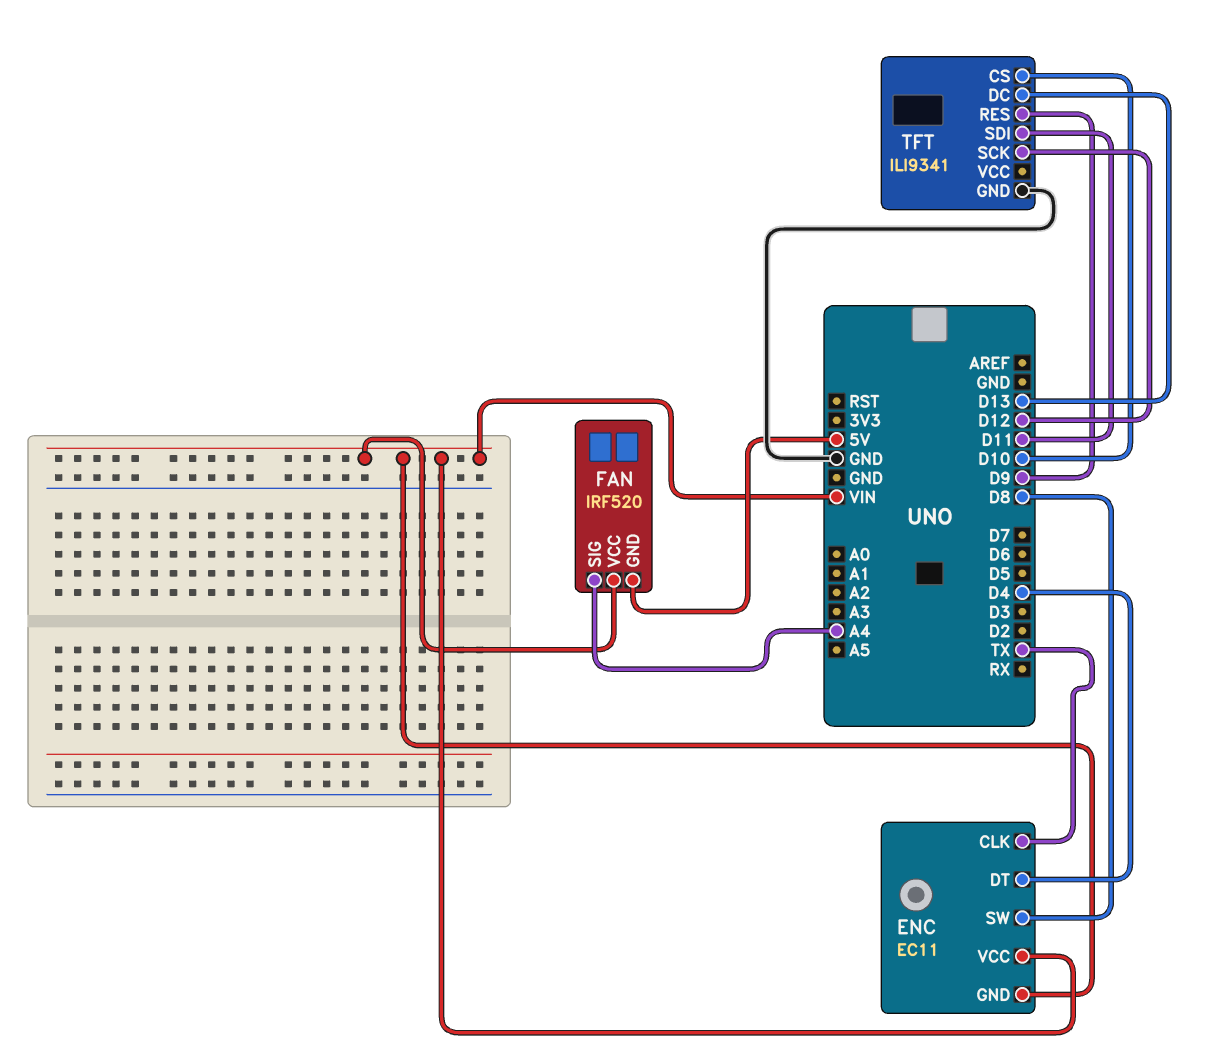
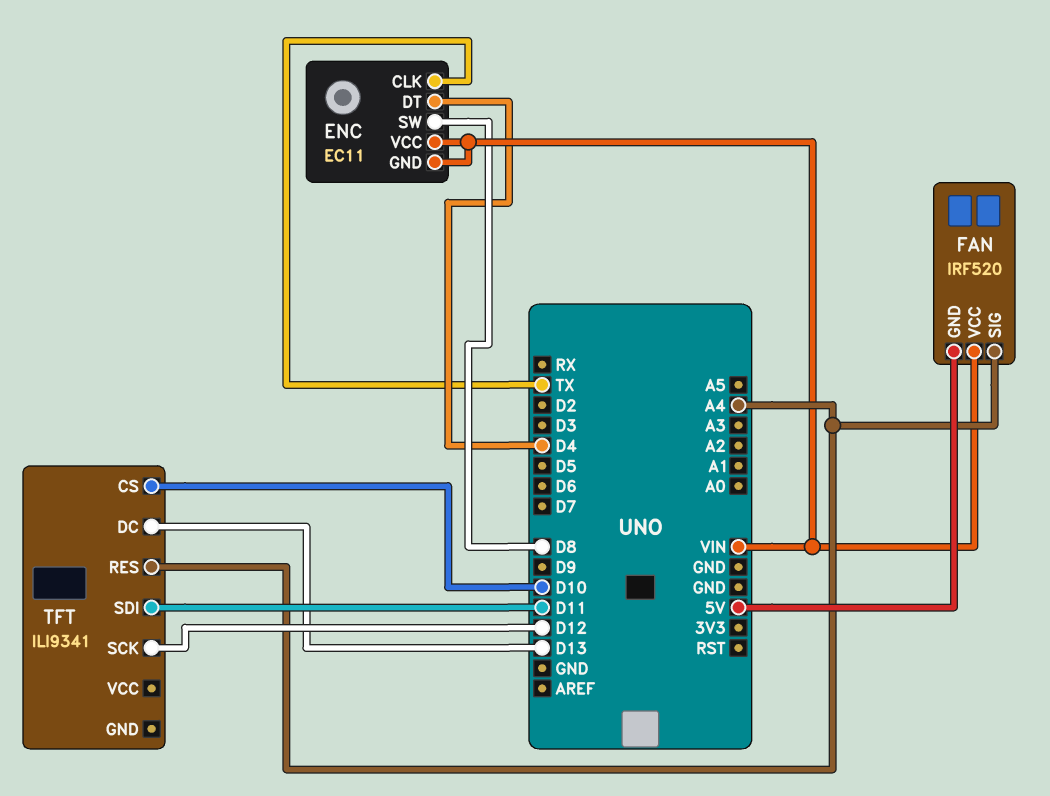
TFT pin GND: GND -> none
TFT pin RES: D9 -> A4

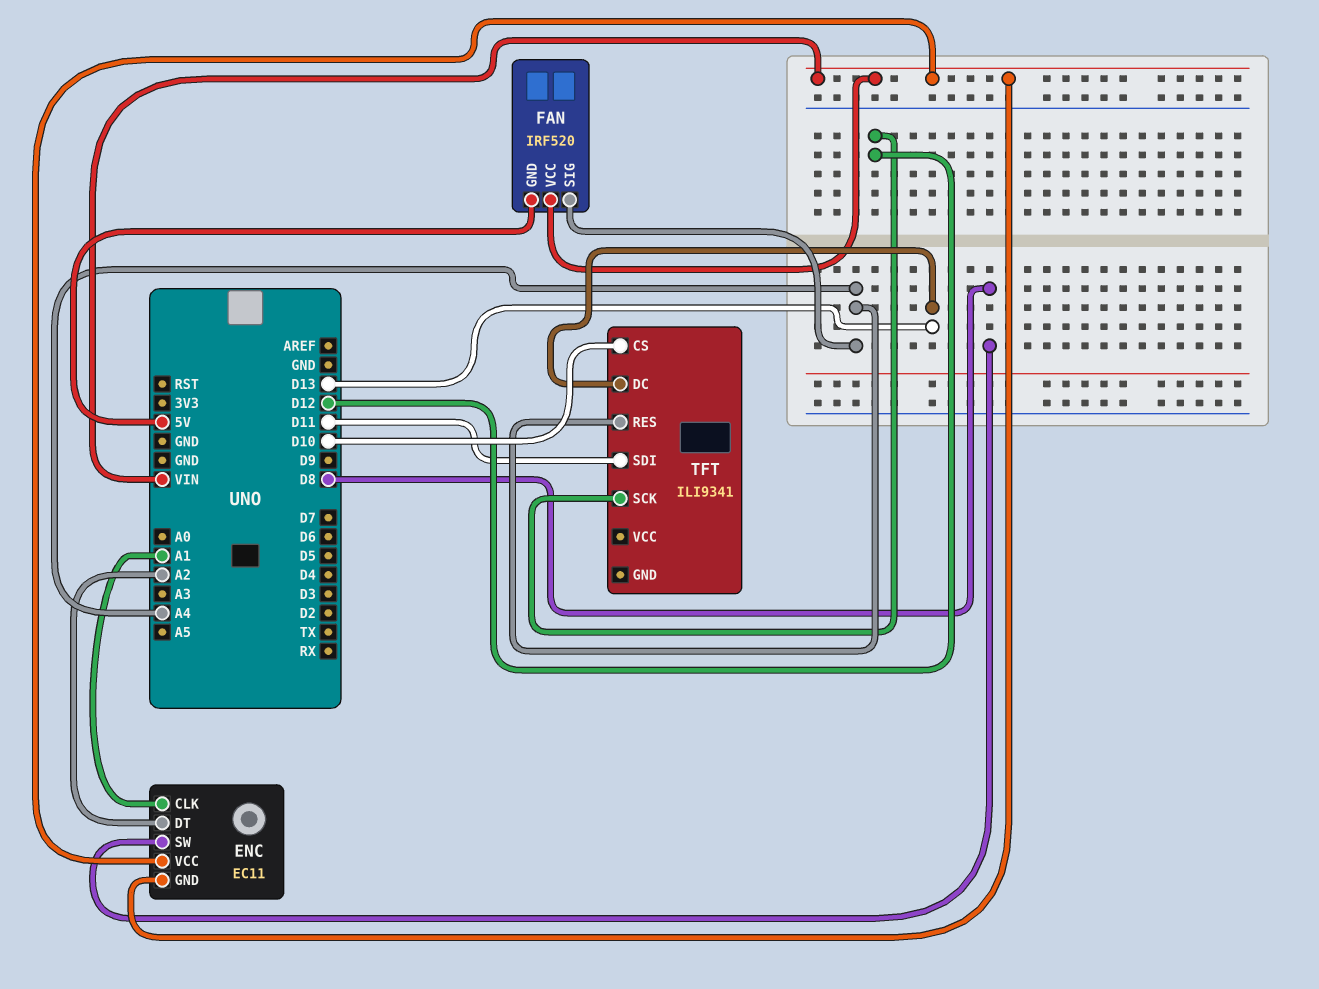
ENC pin CLK: TX -> A1
ENC pin DT: D4 -> A2

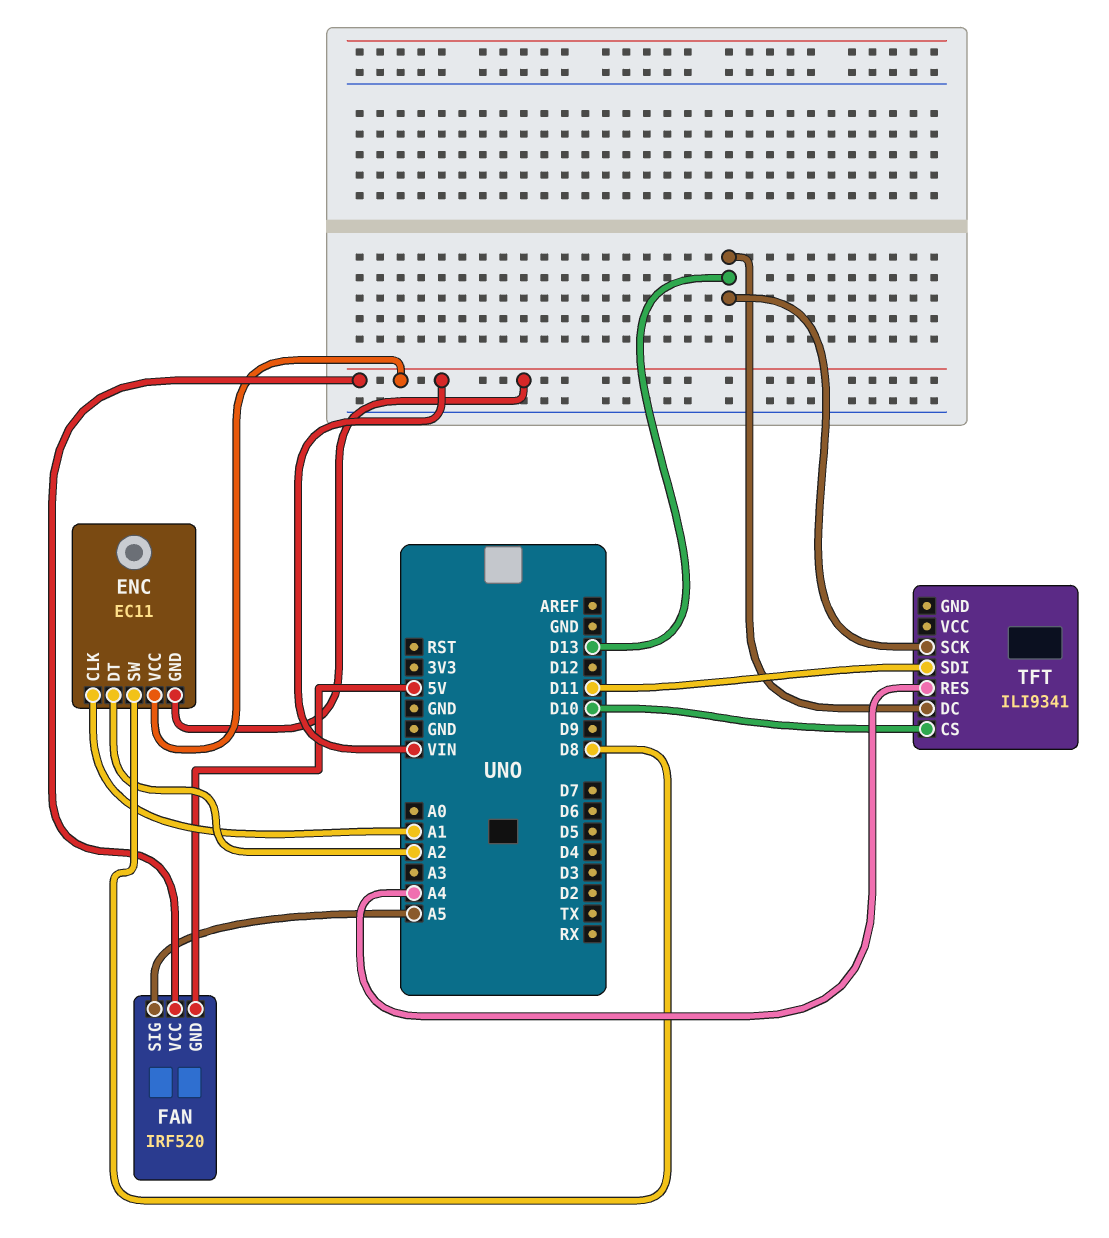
FAN pin SIG: A4 -> A5
TFT pin SCK: D12 -> D13

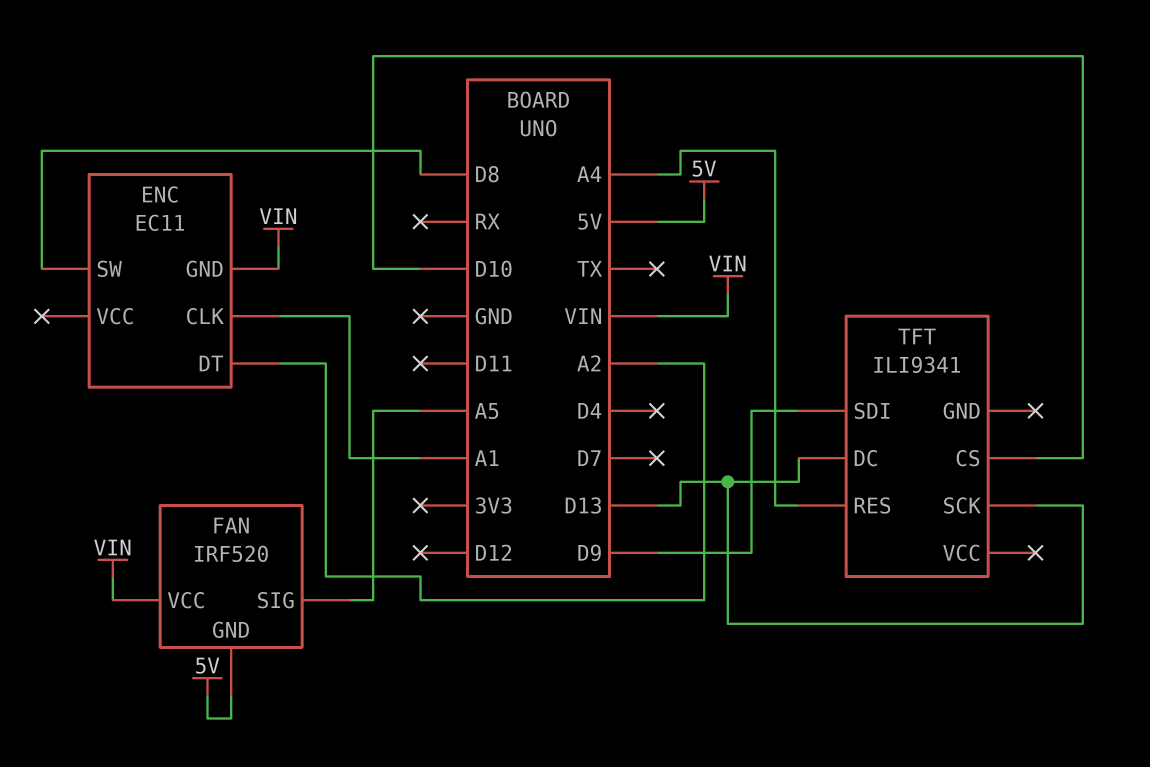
ENC pin VCC: VIN -> none
TFT pin SDI: D11 -> D9

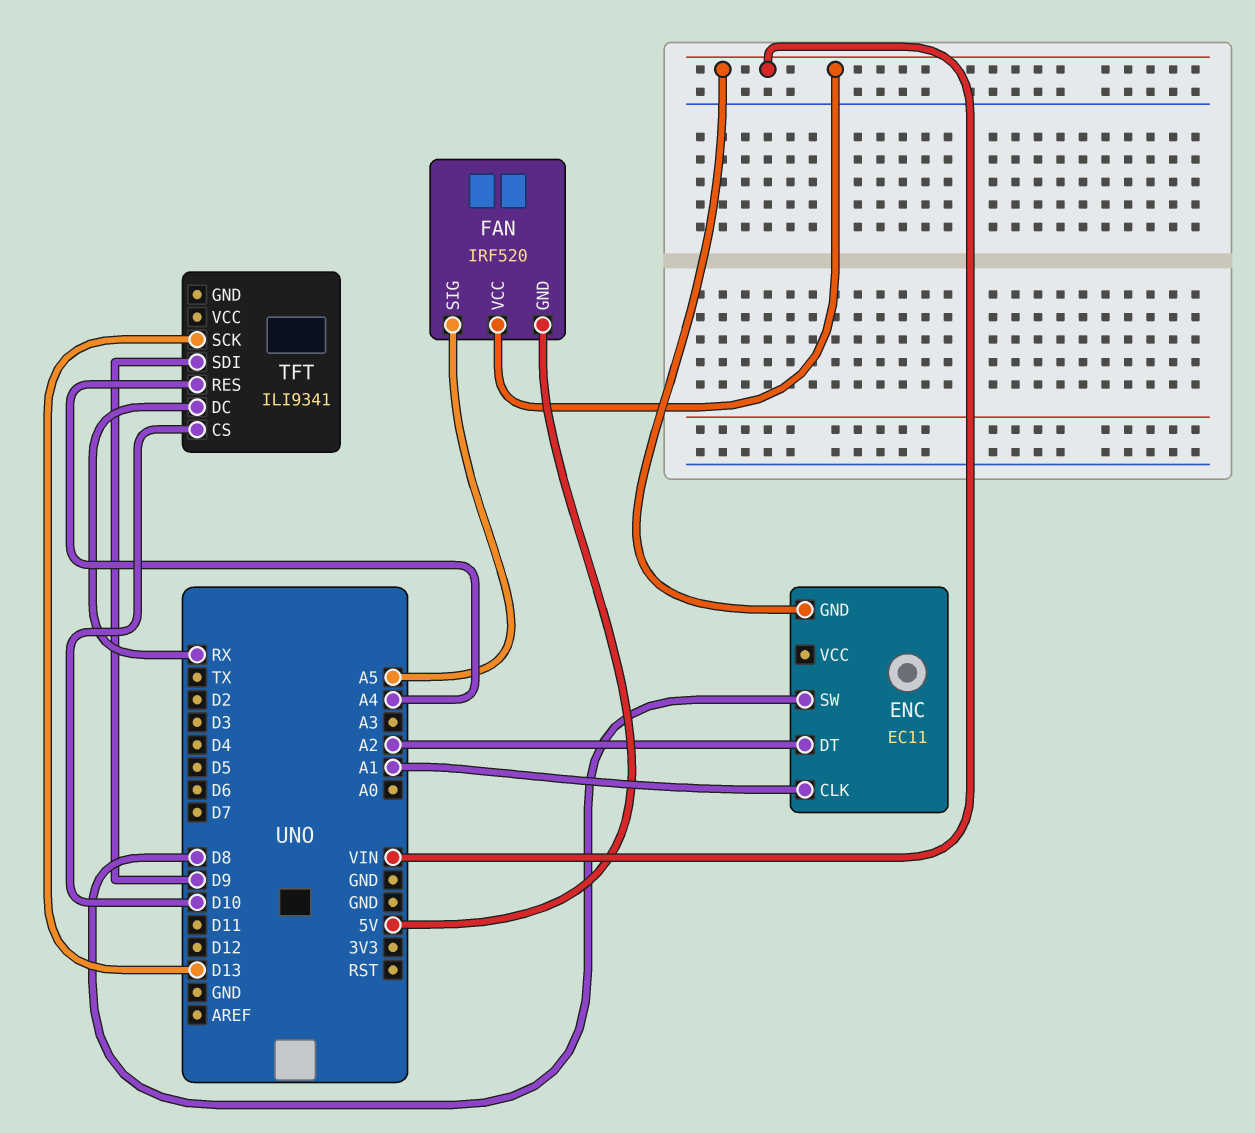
TFT pin DC: D13 -> RX

